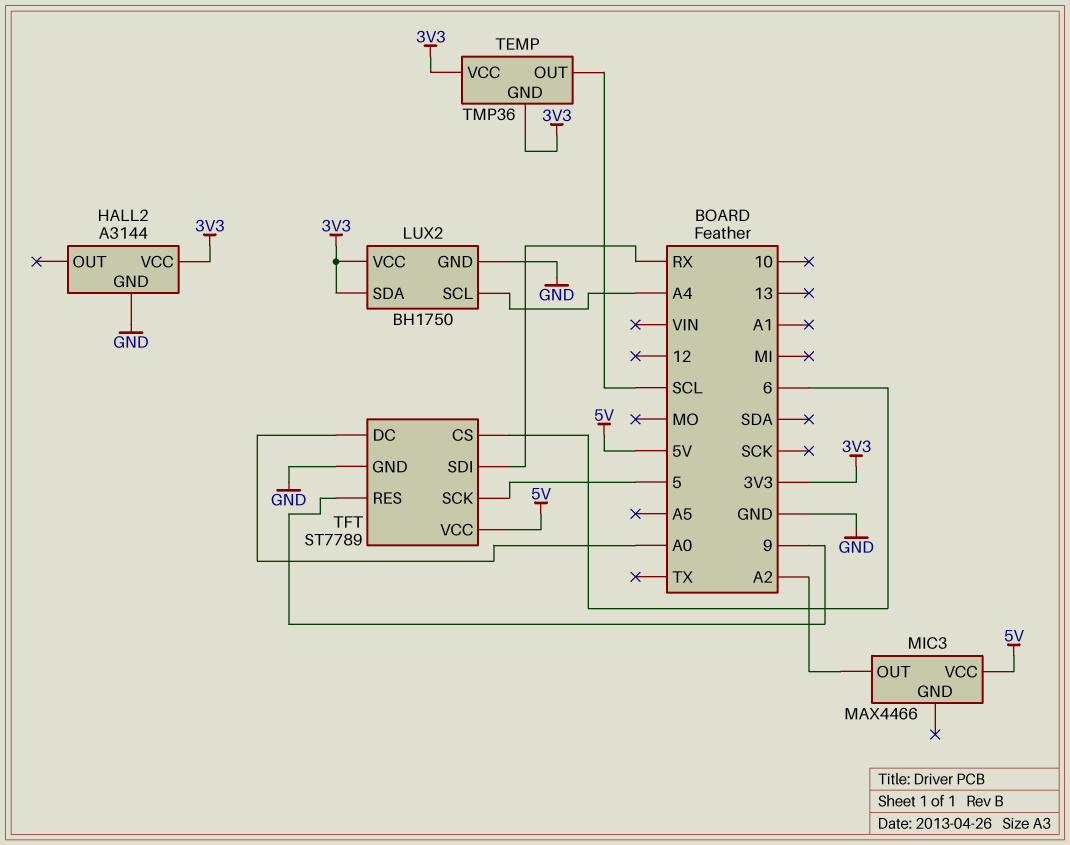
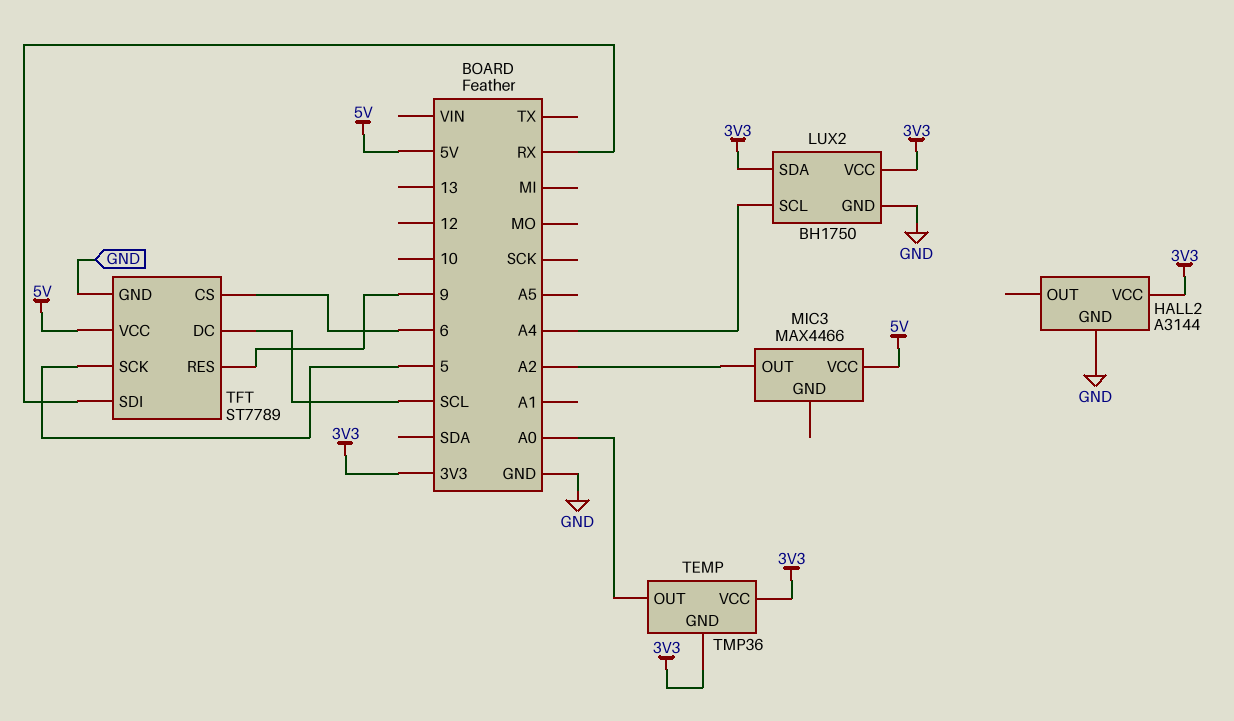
TEMP pin OUT: SCL -> A0
TFT pin DC: A0 -> SCL

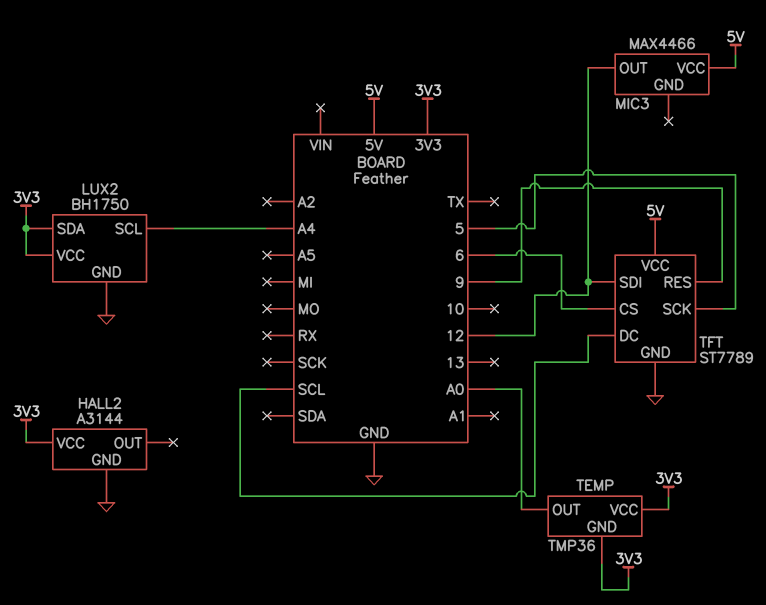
MIC3 pin OUT: A2 -> 12
TFT pin SDI: RX -> 12

